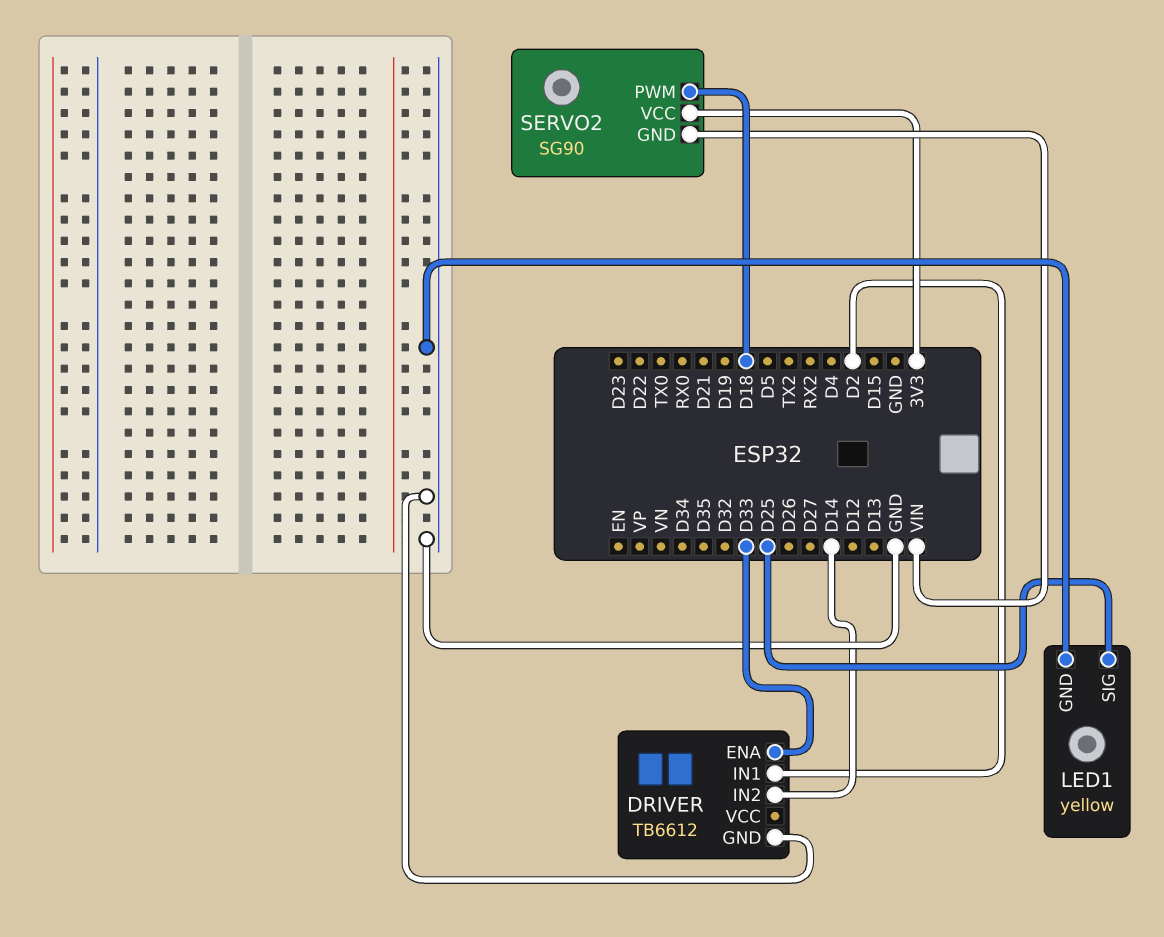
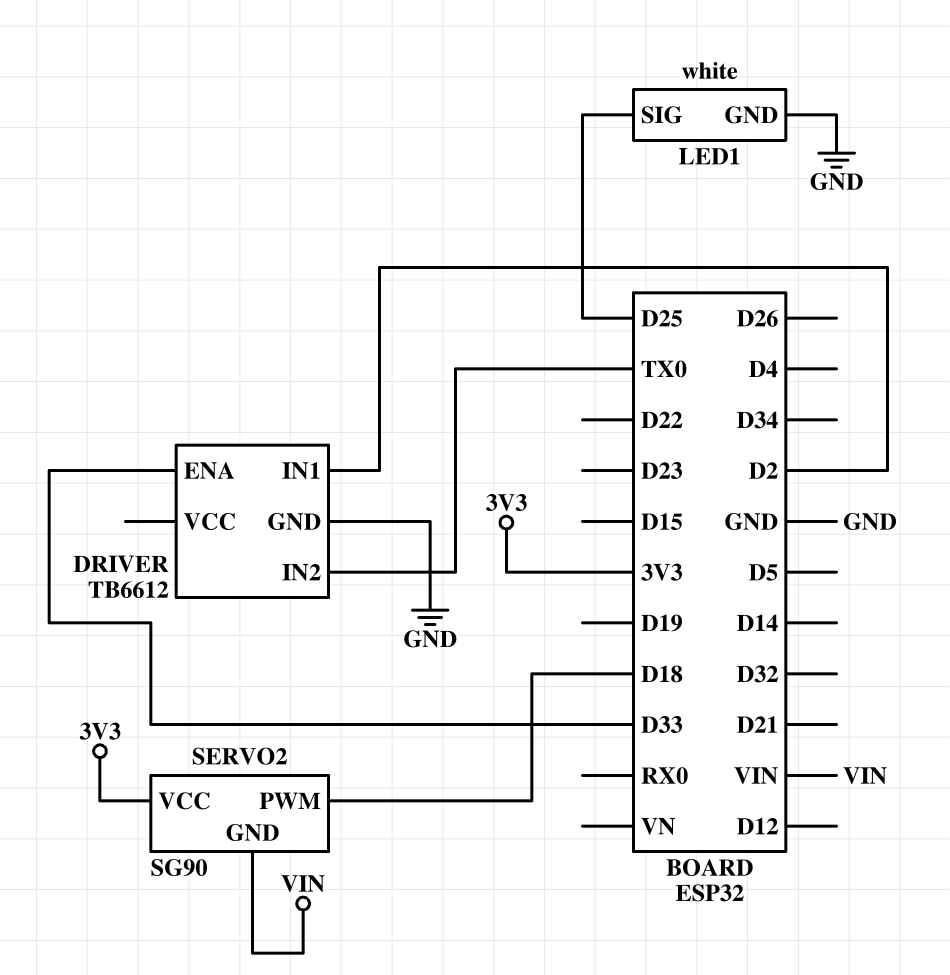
DRIVER pin IN2: D14 -> TX0
LED1: yellow -> white

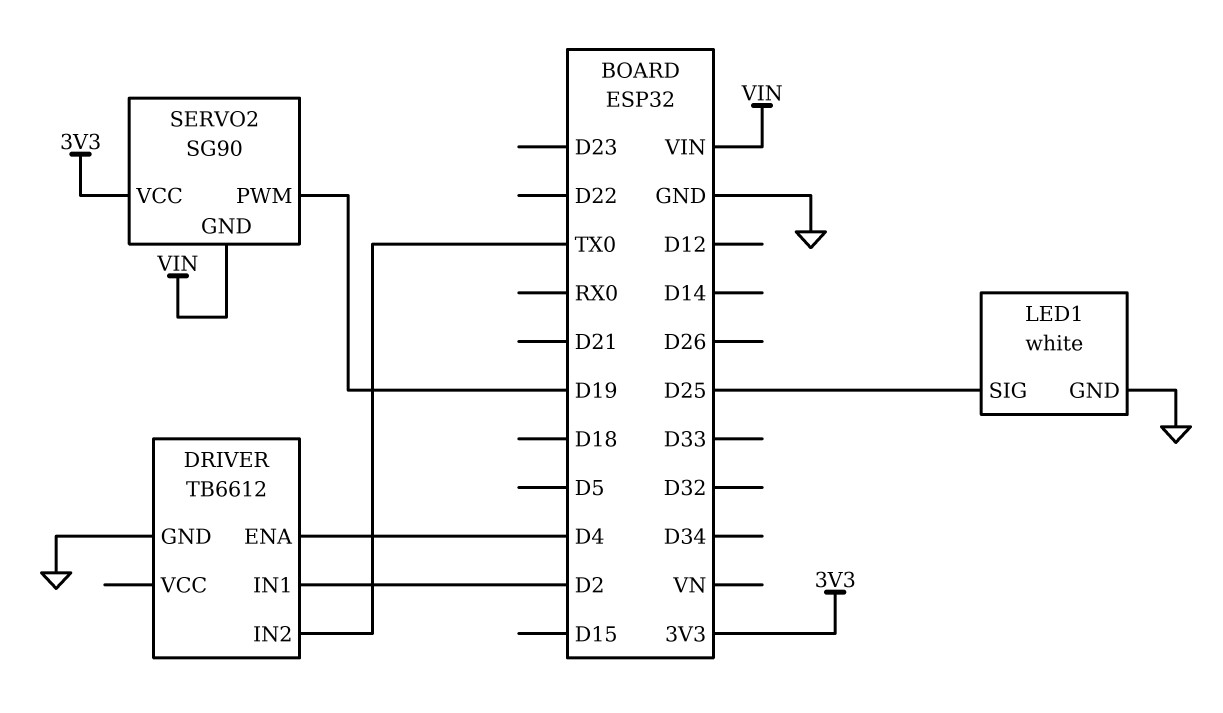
DRIVER pin ENA: D33 -> D4
SERVO2 pin PWM: D18 -> D19

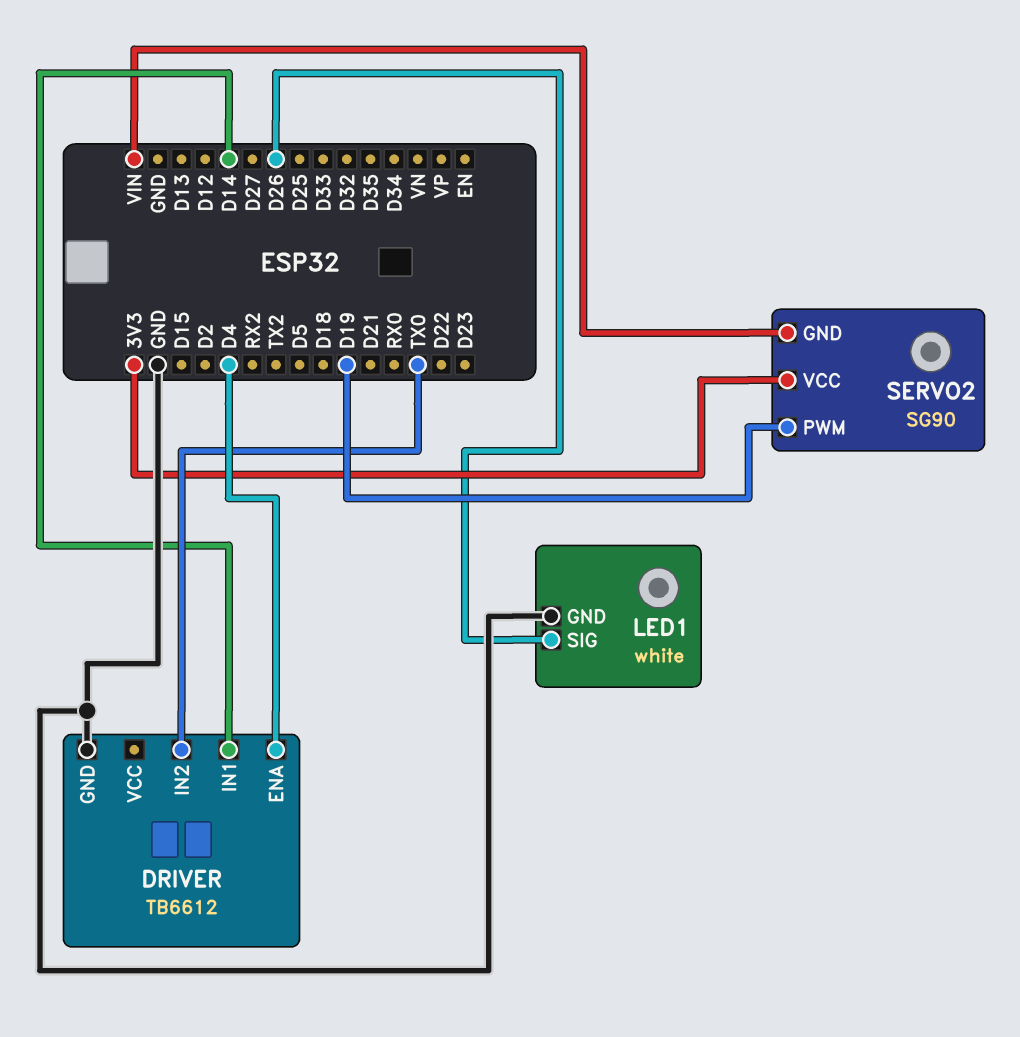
DRIVER pin IN1: D2 -> D14
LED1 pin SIG: D25 -> D26

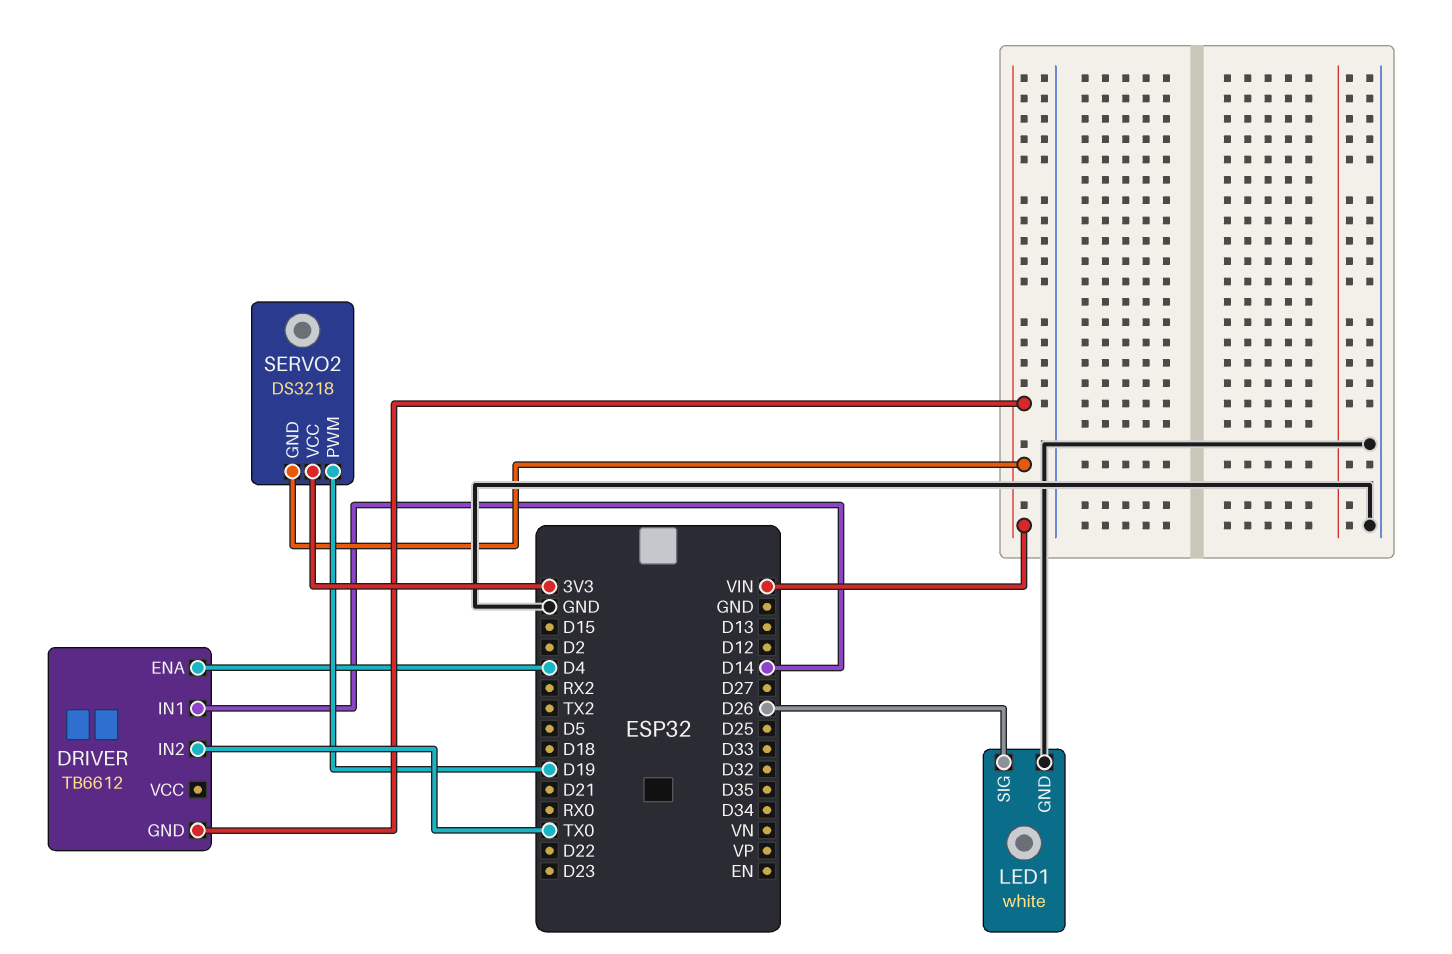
DRIVER pin GND: GND -> VIN
SERVO2: SG90 -> DS3218

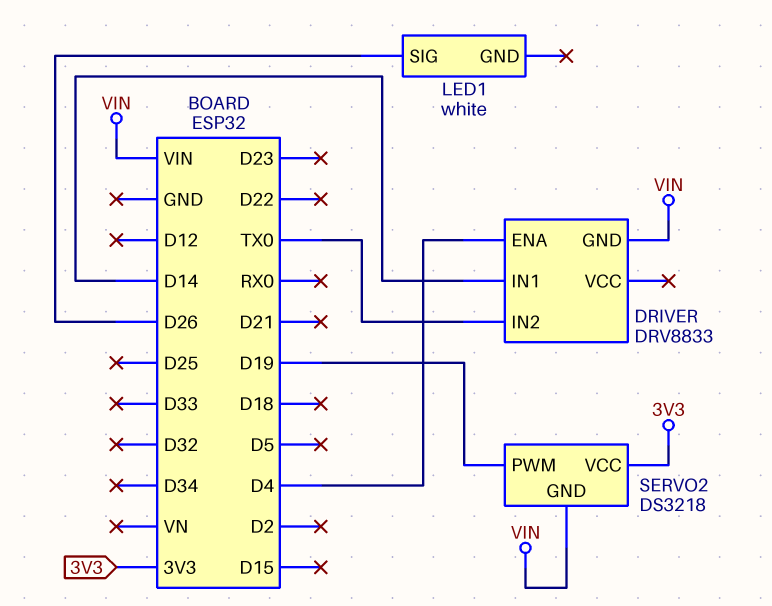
DRIVER: TB6612 -> DRV8833
LED1 pin GND: GND -> none

